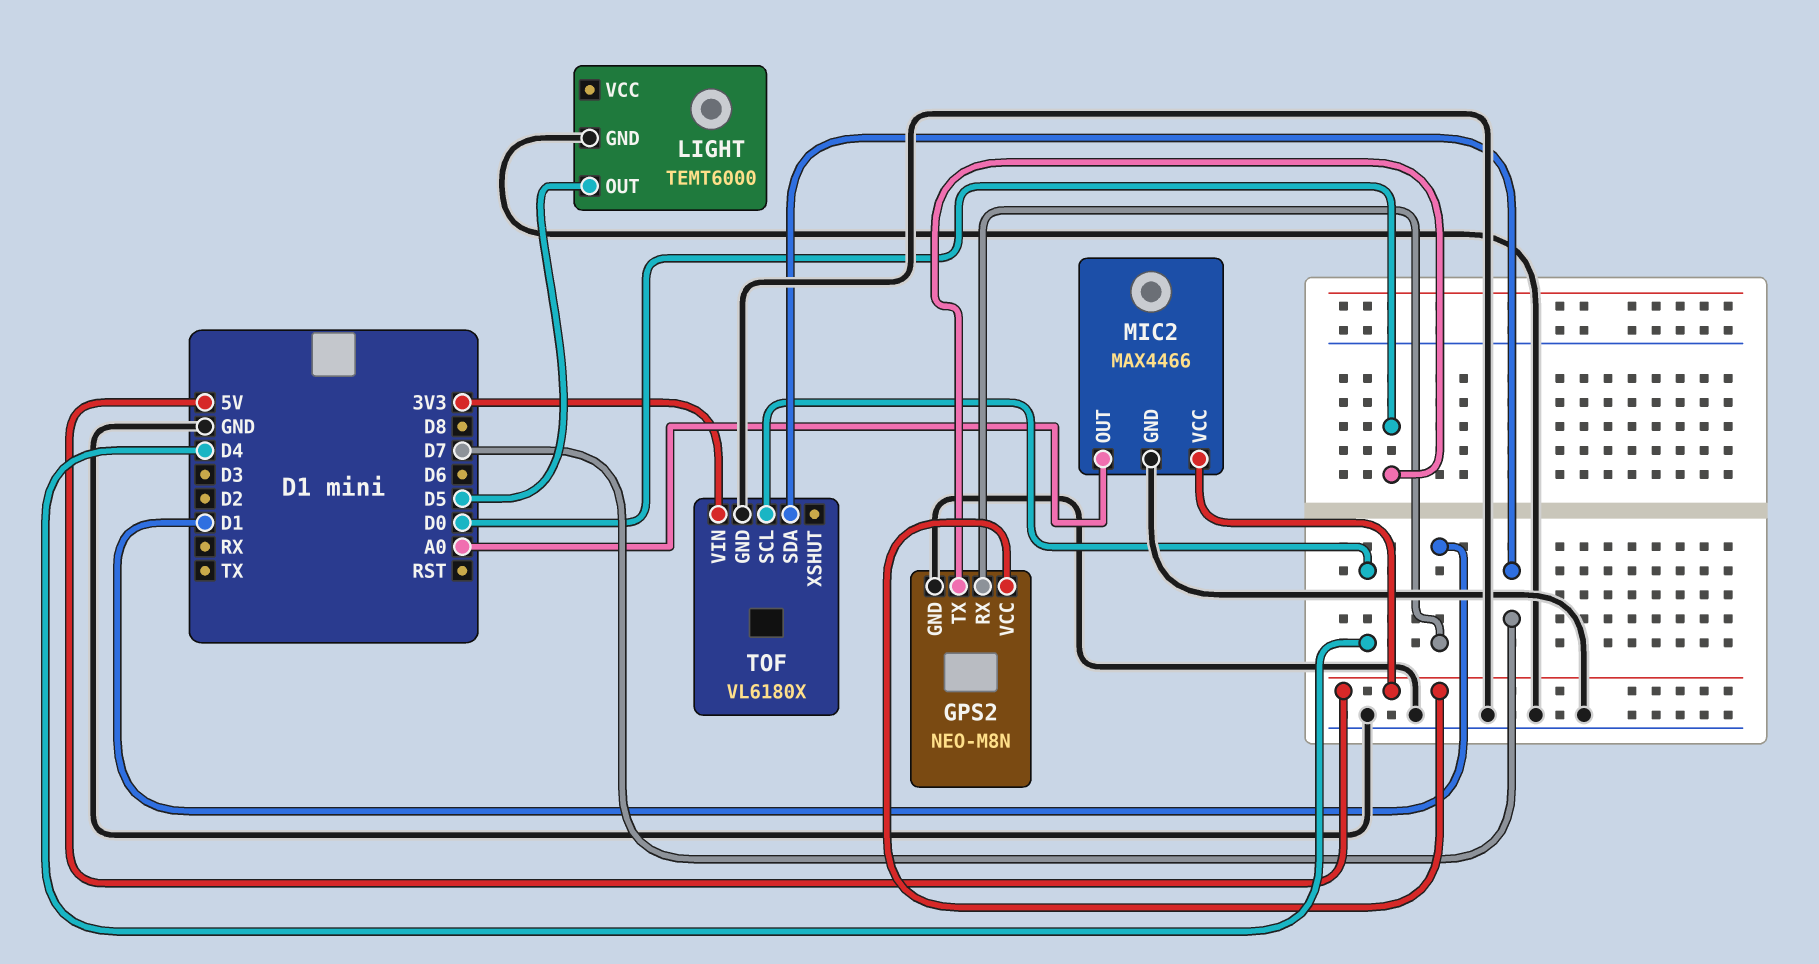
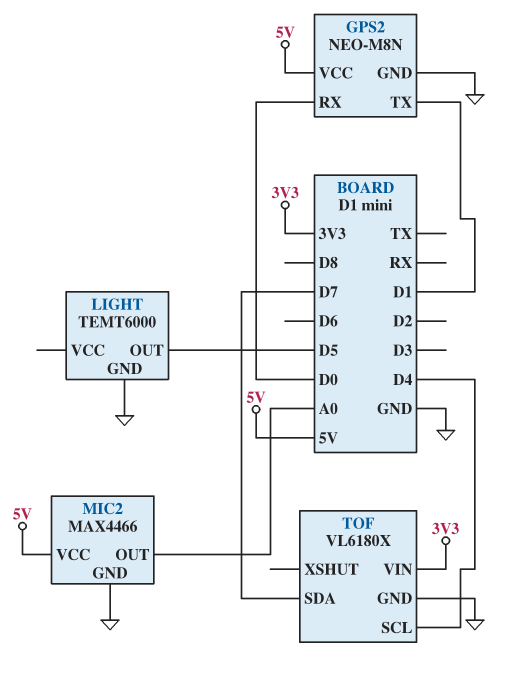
GPS2 pin RX: D1 -> D0
GPS2 pin TX: D0 -> D1

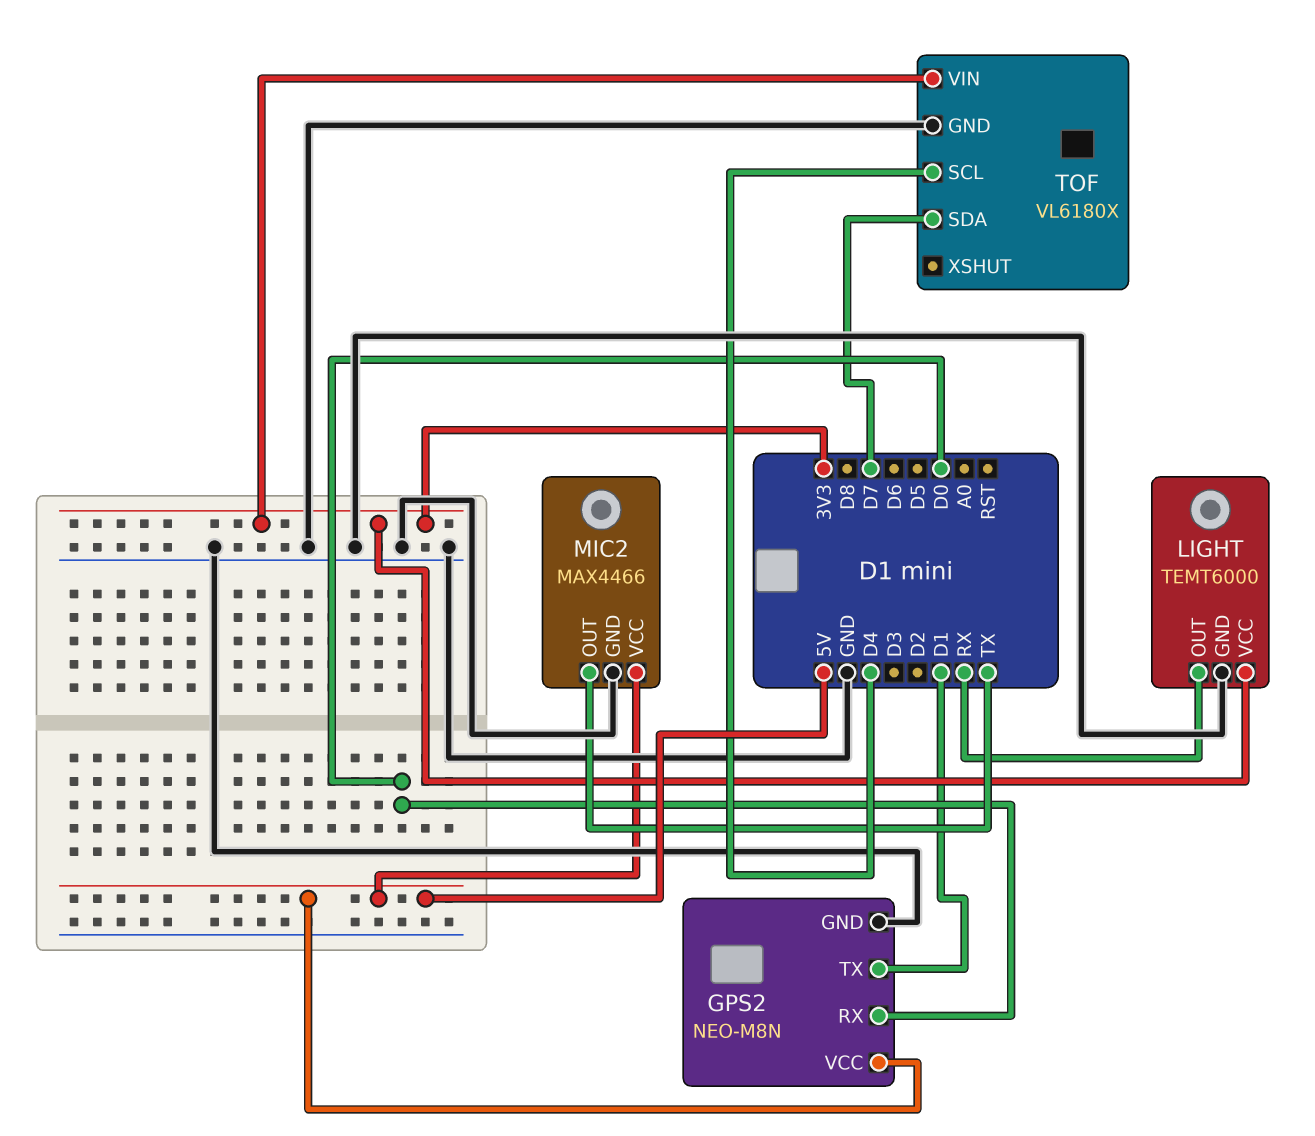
LIGHT pin OUT: D5 -> RX
LIGHT pin VCC: none -> 3V3
MIC2 pin OUT: A0 -> TX

